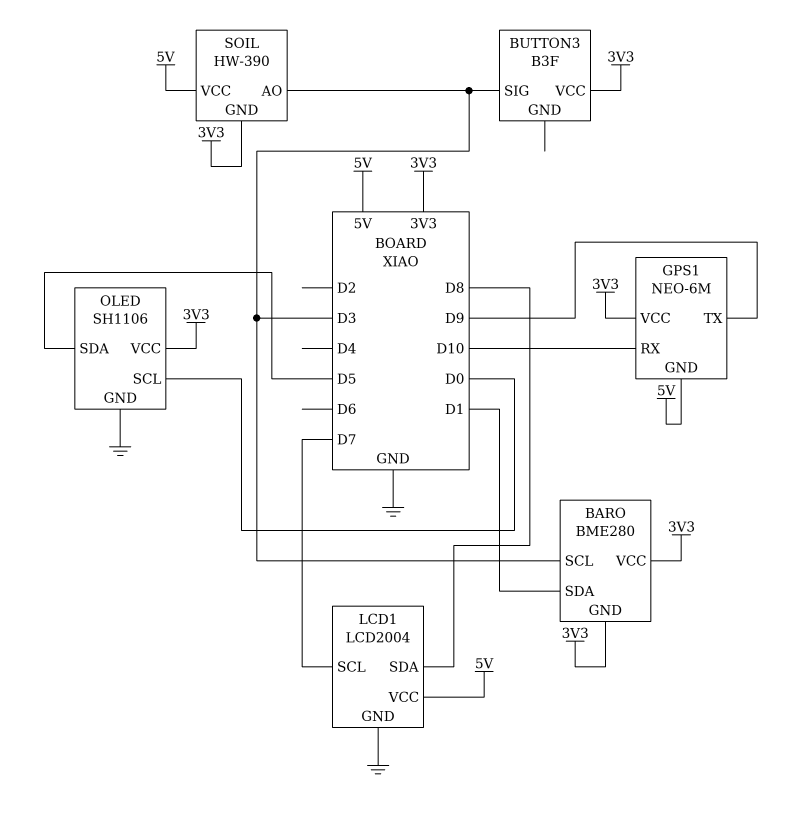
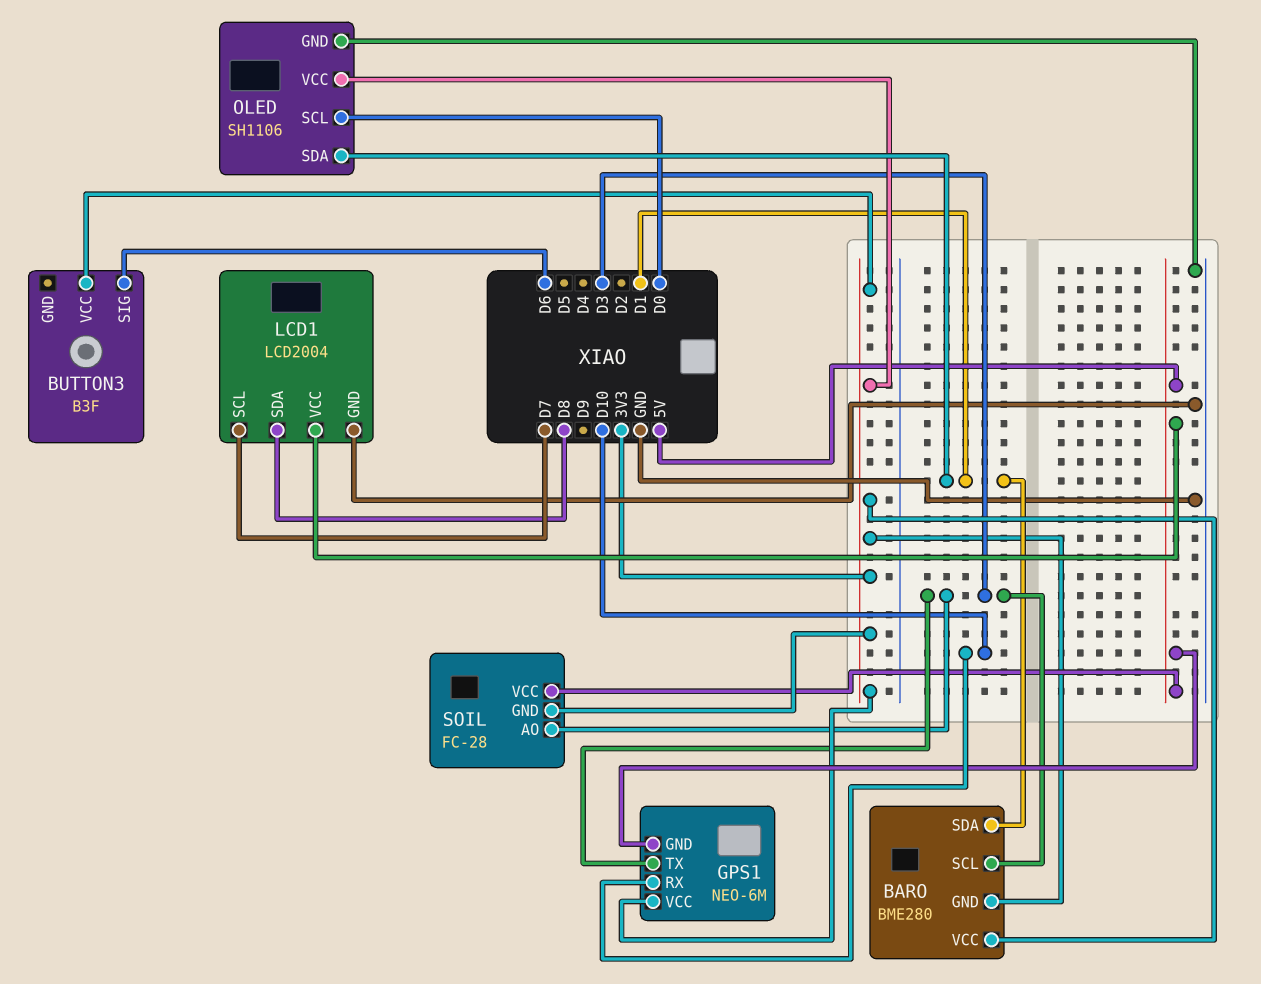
BUTTON3 pin SIG: D3 -> D6
GPS1 pin TX: D9 -> D3
OLED pin SDA: D5 -> D1
SOIL: HW-390 -> FC-28

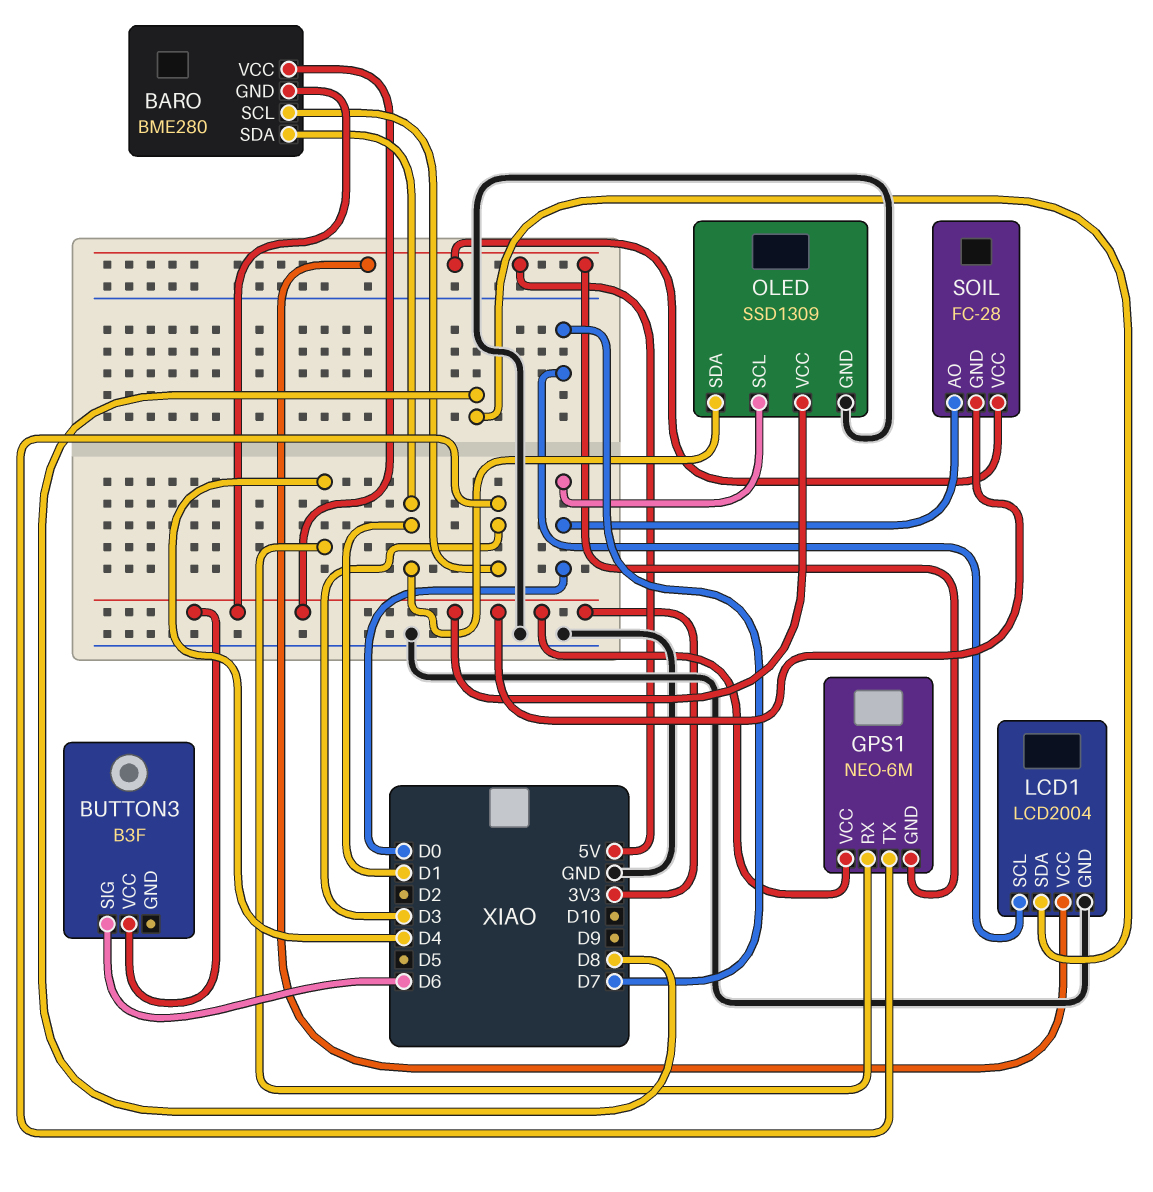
GPS1 pin RX: D10 -> D4
OLED: SH1106 -> SSD1309
SOIL pin AO: D3 -> D0

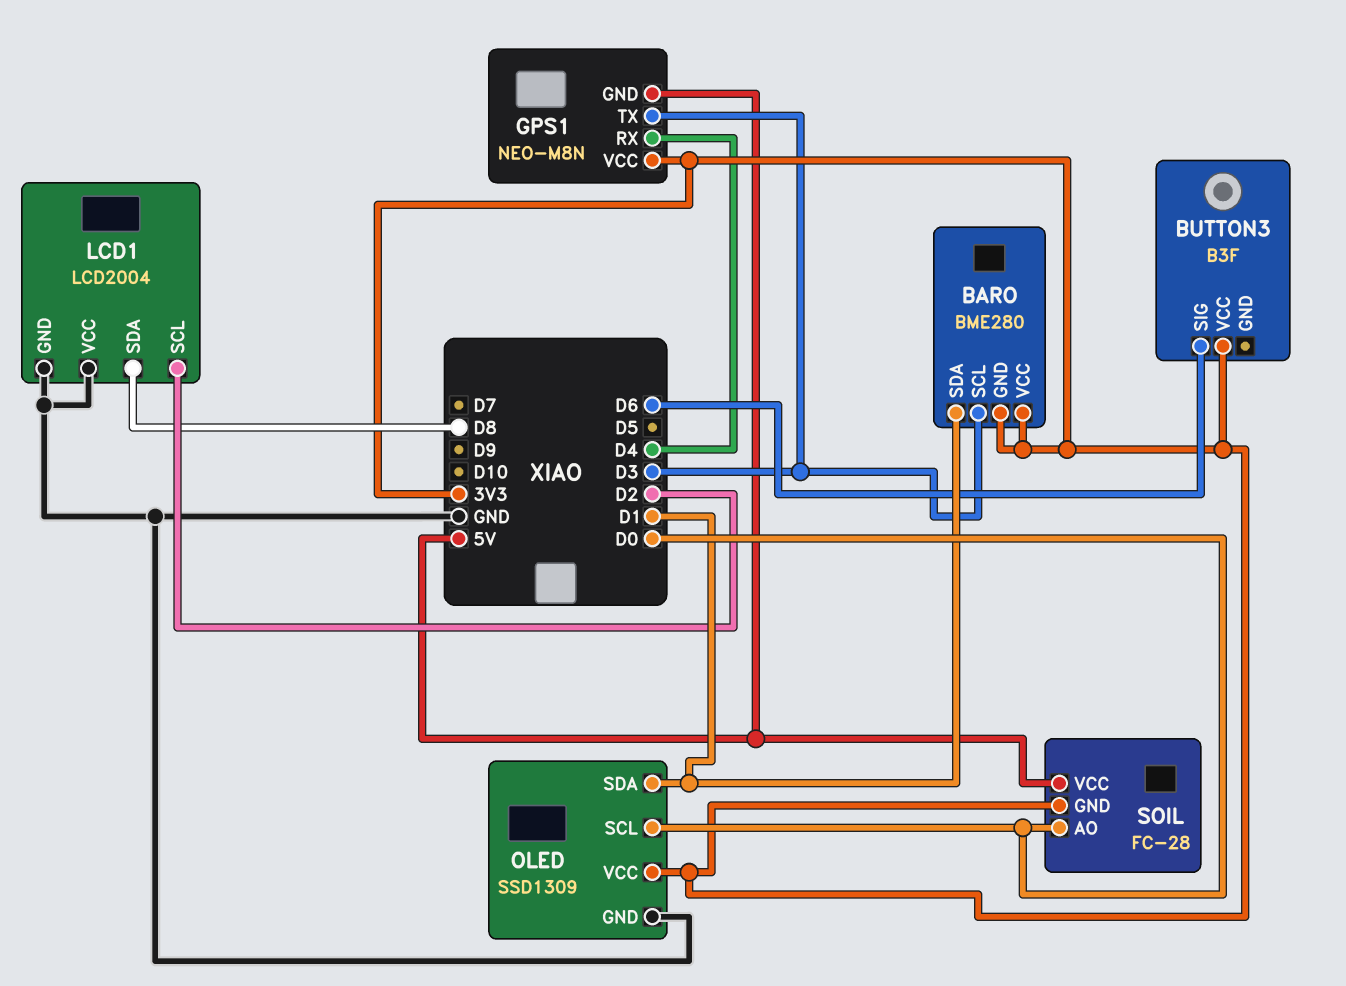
GPS1: NEO-6M -> NEO-M8N
LCD1 pin SCL: D7 -> D2
LCD1 pin VCC: 5V -> GND

